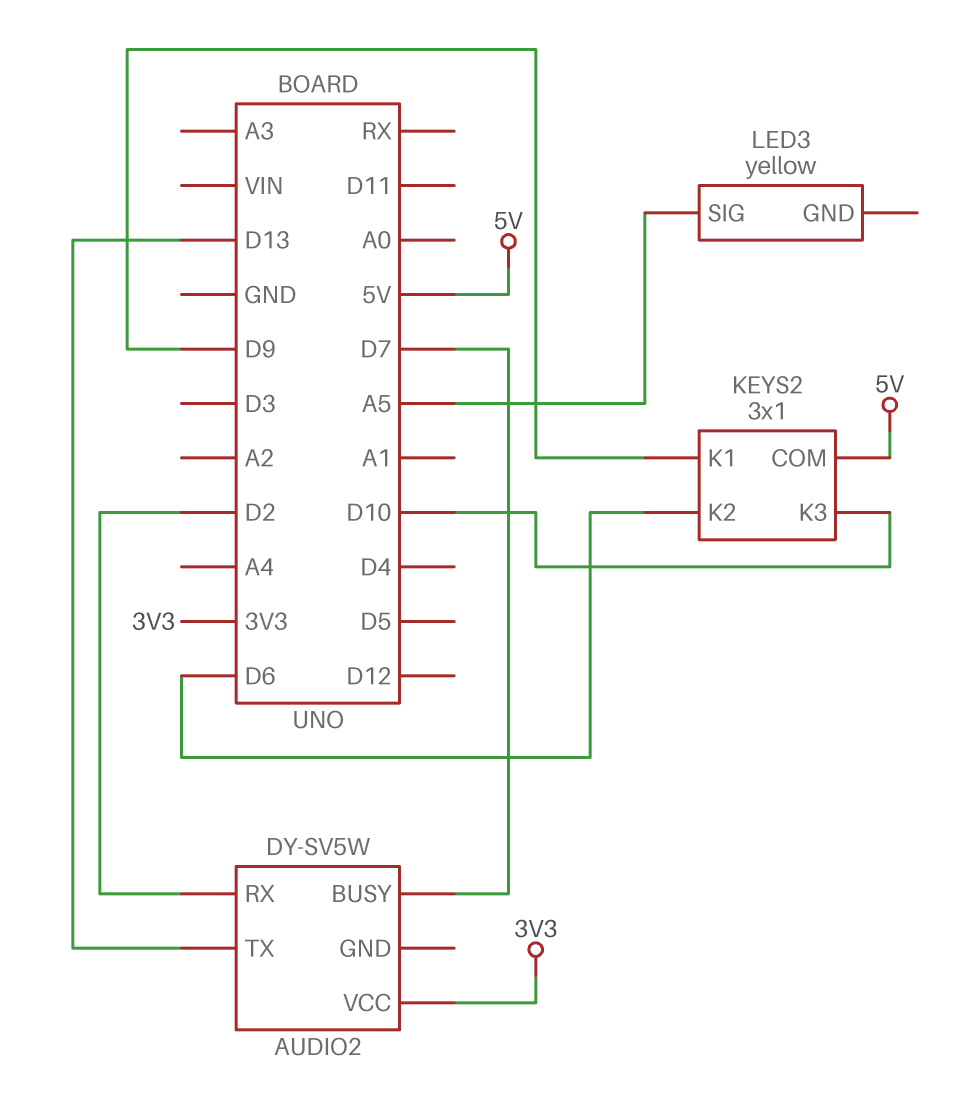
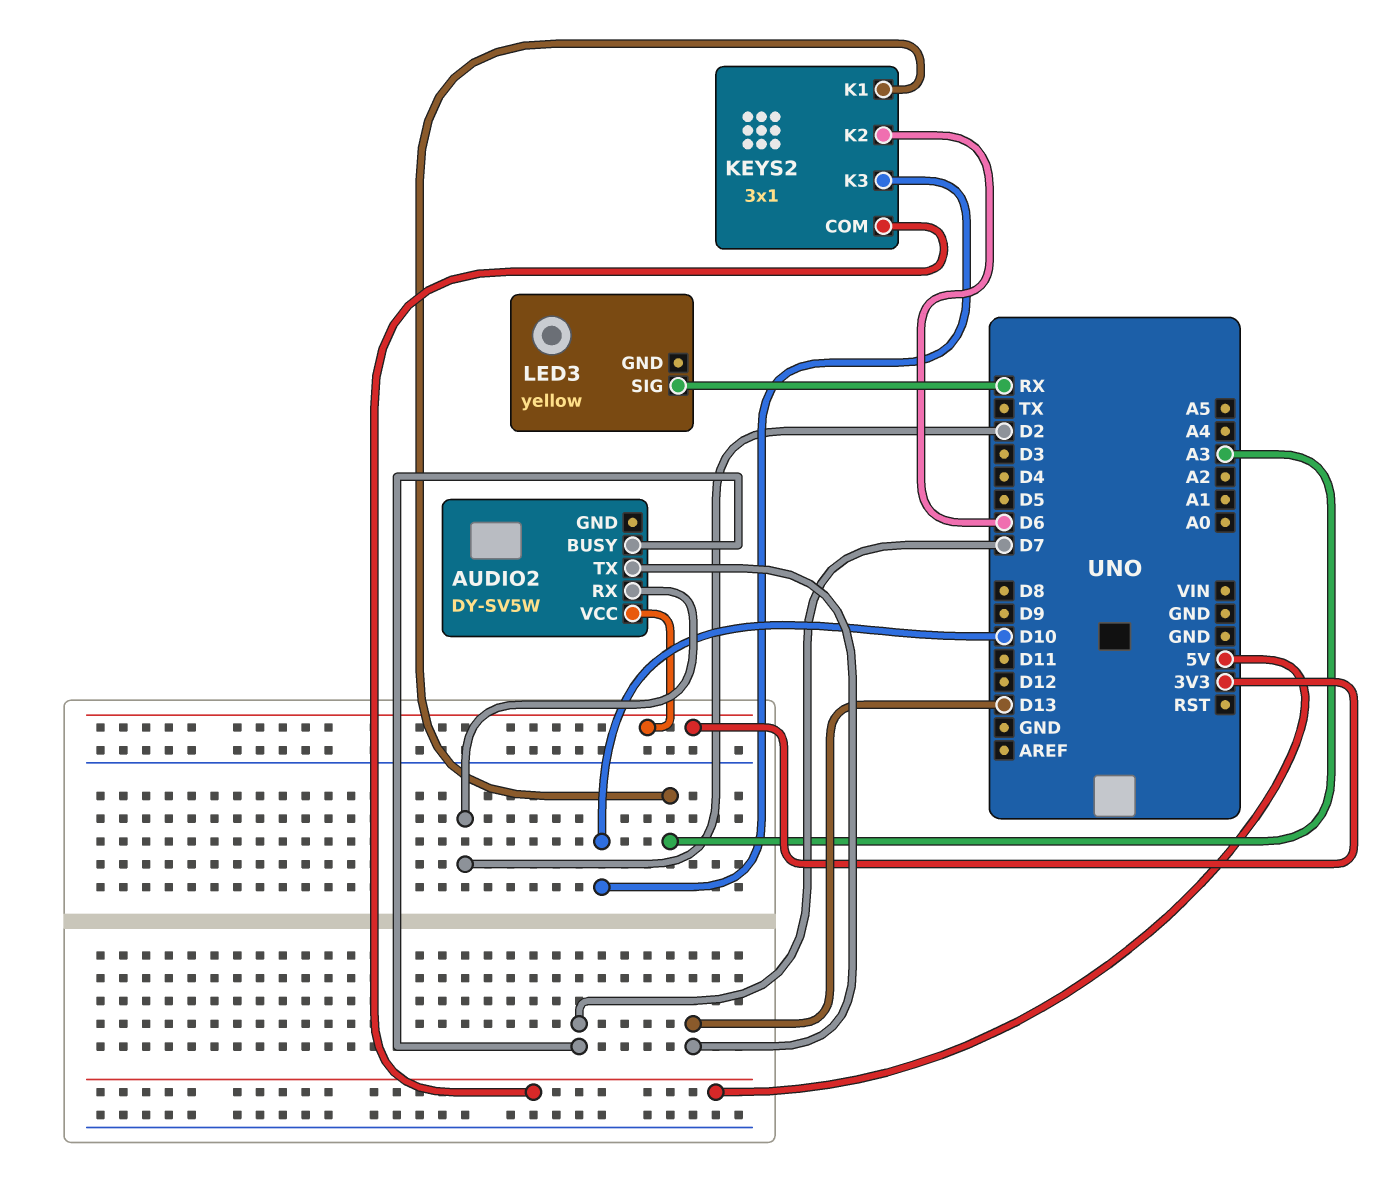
KEYS2 pin K1: D9 -> A3
LED3 pin SIG: A5 -> RX

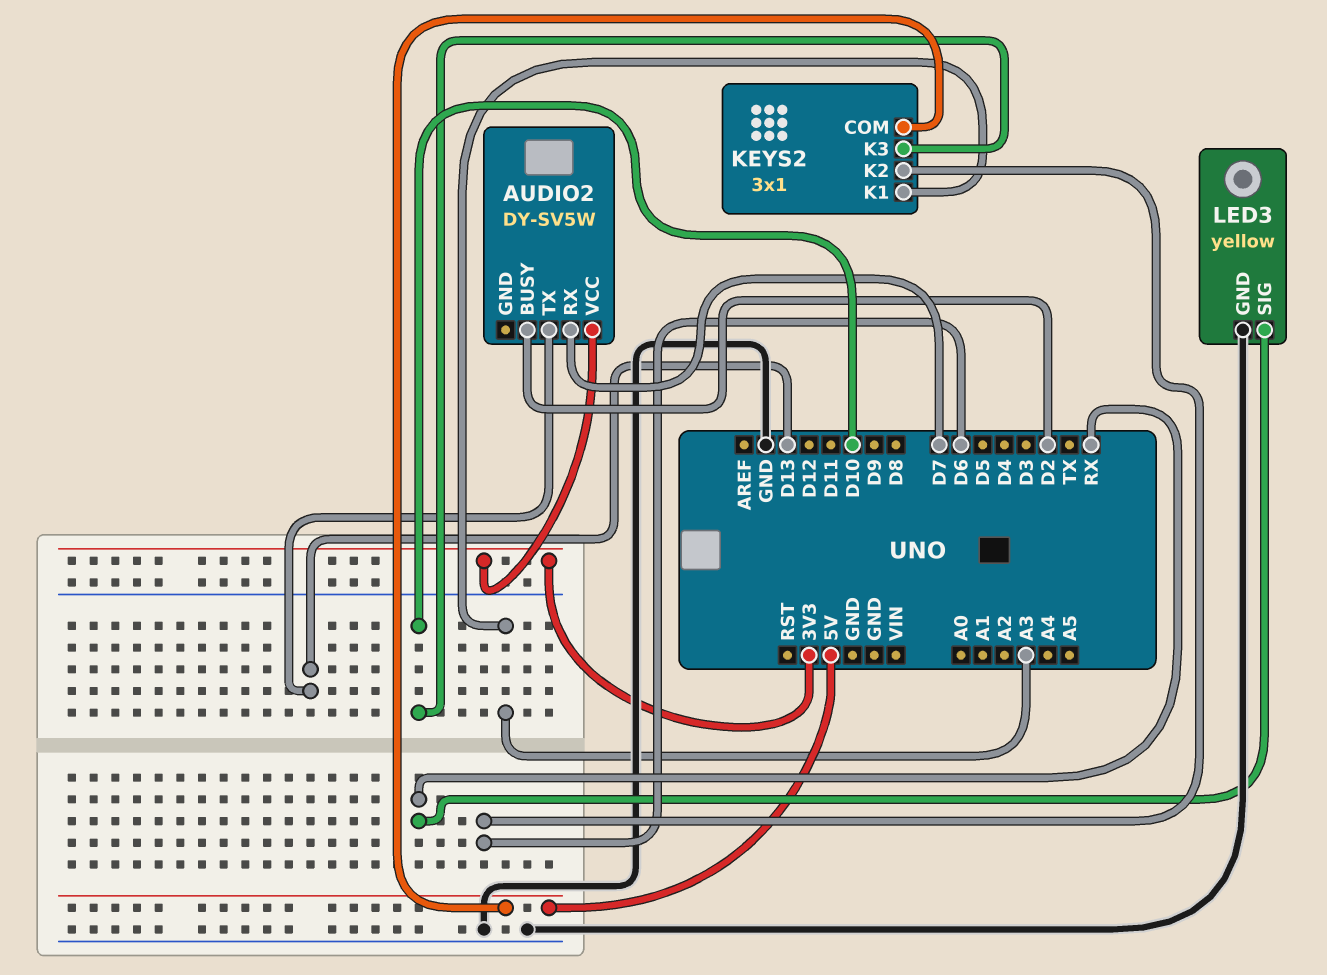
AUDIO2 pin BUSY: D7 -> D2
AUDIO2 pin RX: D2 -> D7
LED3 pin GND: none -> GND

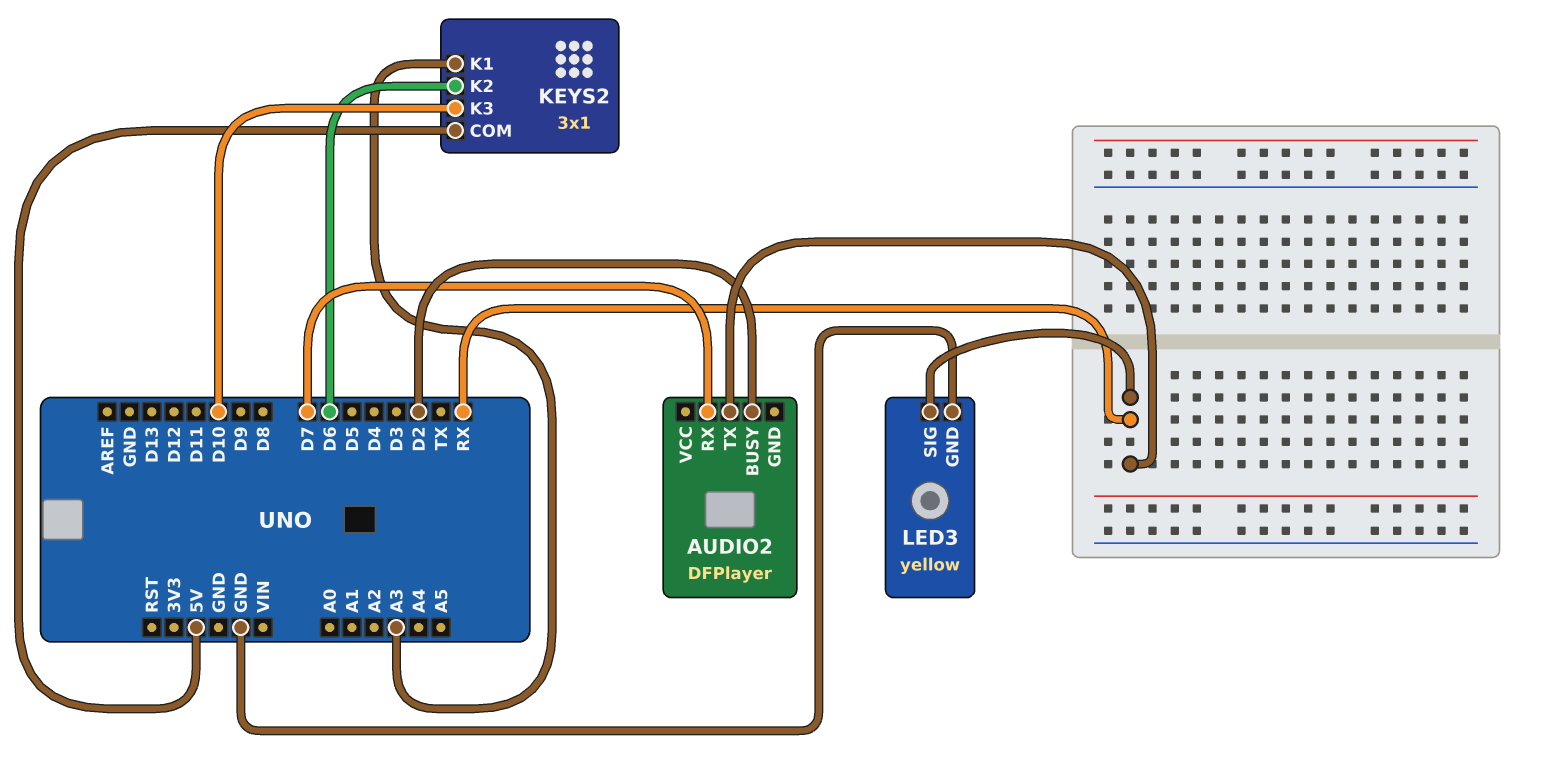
AUDIO2: DY-SV5W -> DFPlayer
AUDIO2 pin TX: D13 -> RX
AUDIO2 pin VCC: 3V3 -> none

